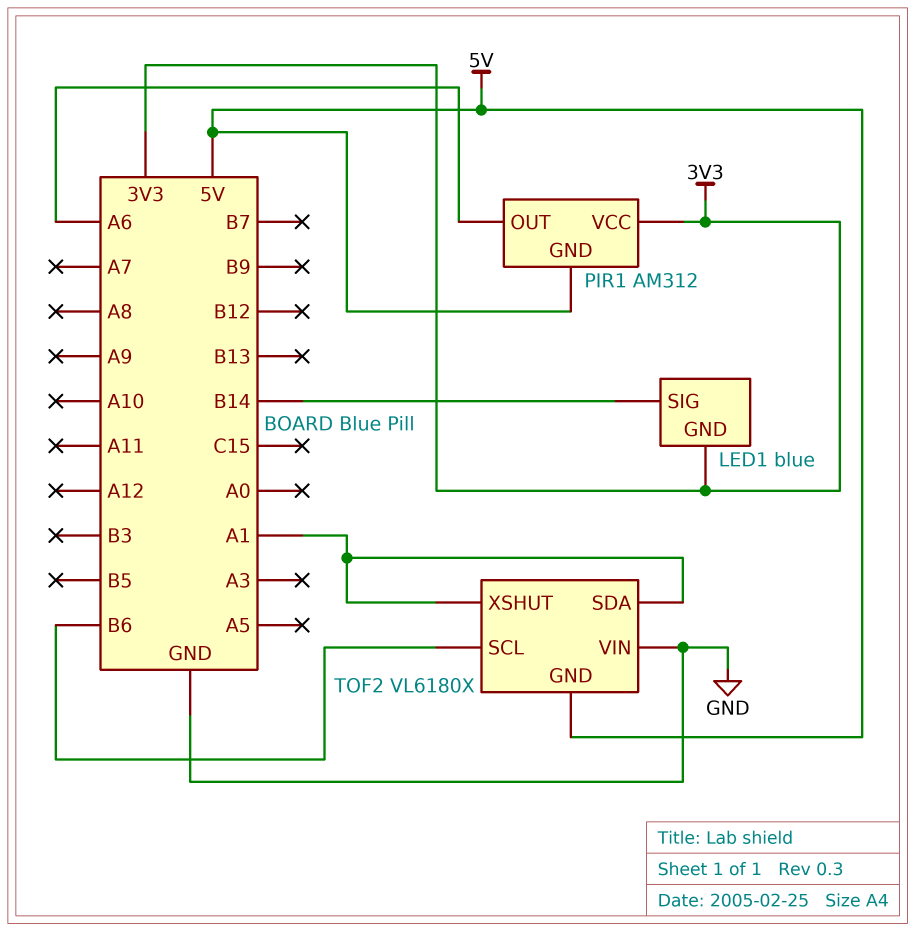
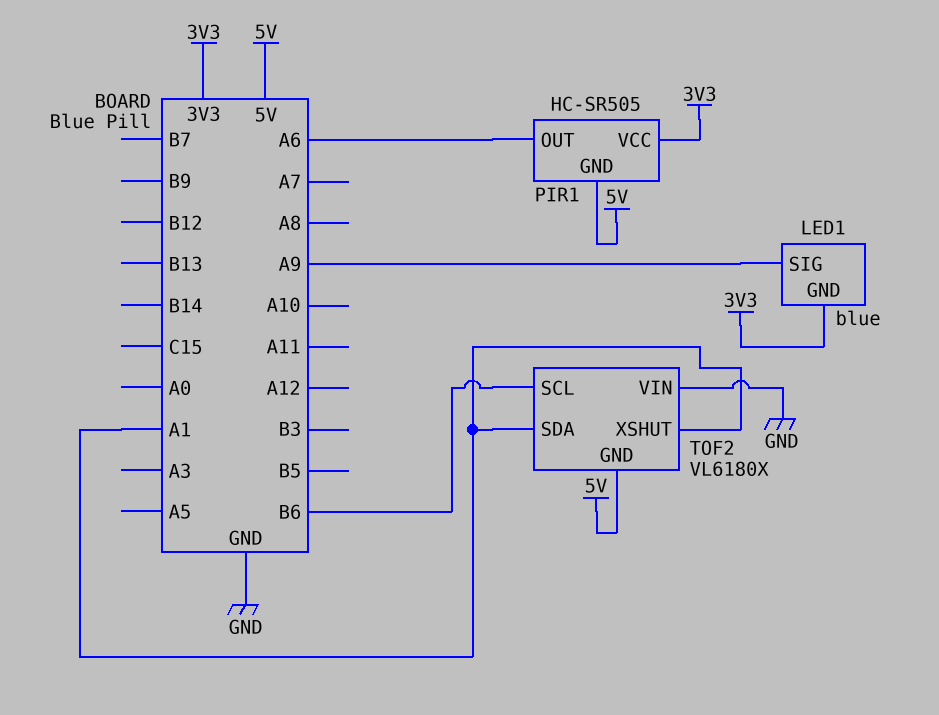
LED1 pin SIG: B14 -> A9
PIR1: AM312 -> HC-SR505

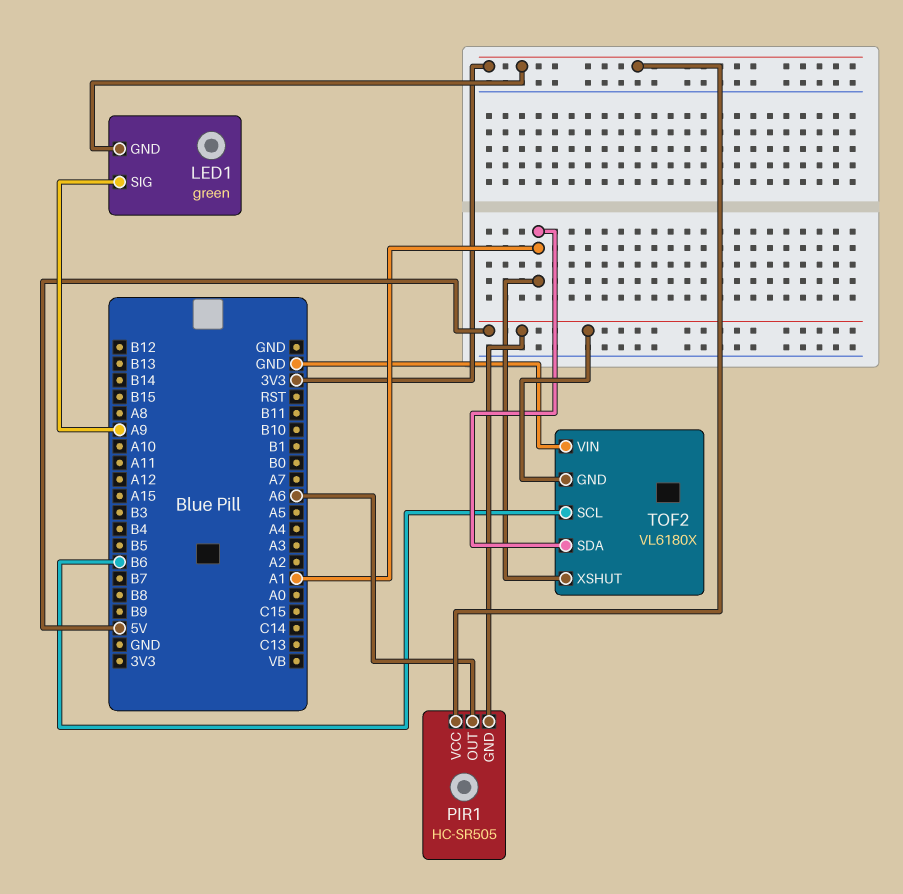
LED1: blue -> green

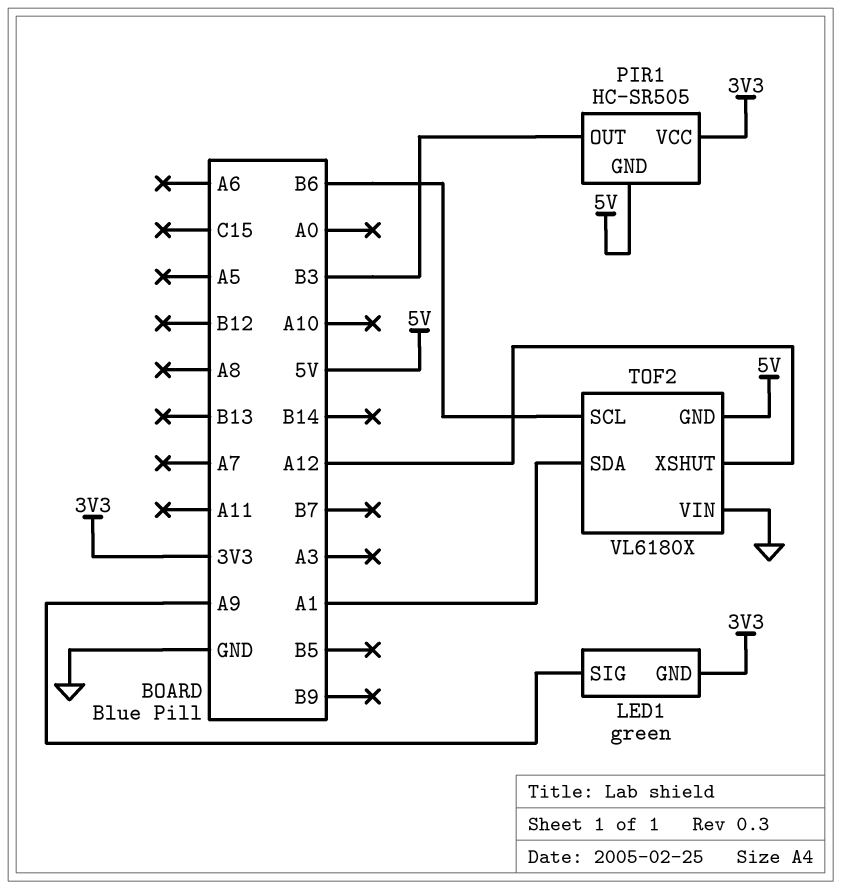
PIR1 pin OUT: A6 -> B3
TOF2 pin XSHUT: A1 -> A12

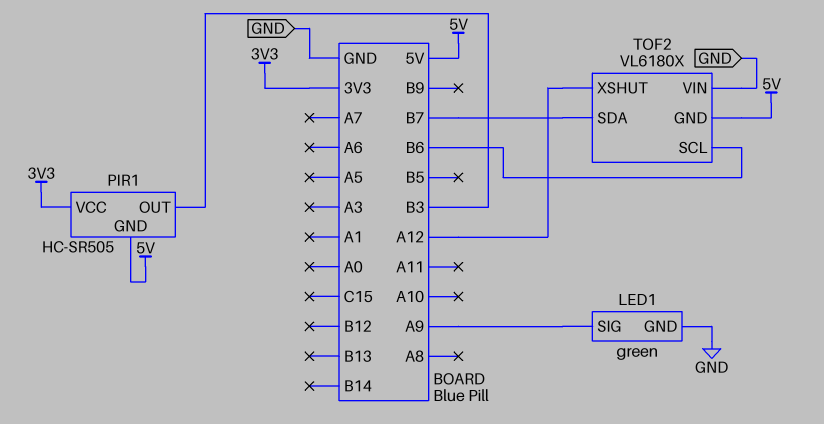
LED1 pin GND: 3V3 -> GND
TOF2 pin SDA: A1 -> B7

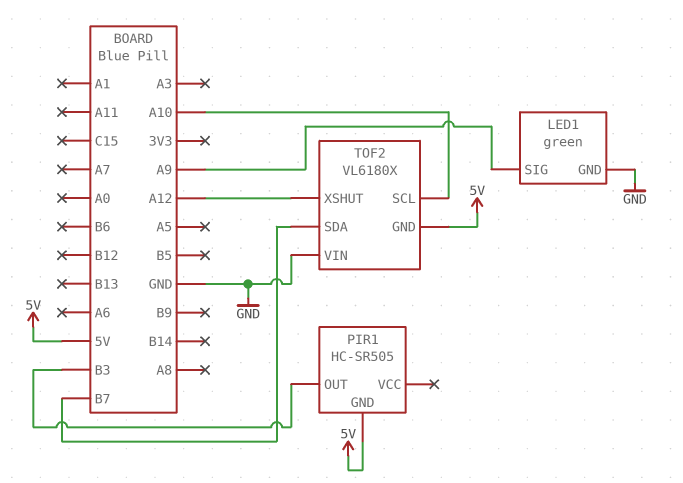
PIR1 pin VCC: 3V3 -> none
TOF2 pin SCL: B6 -> A10

